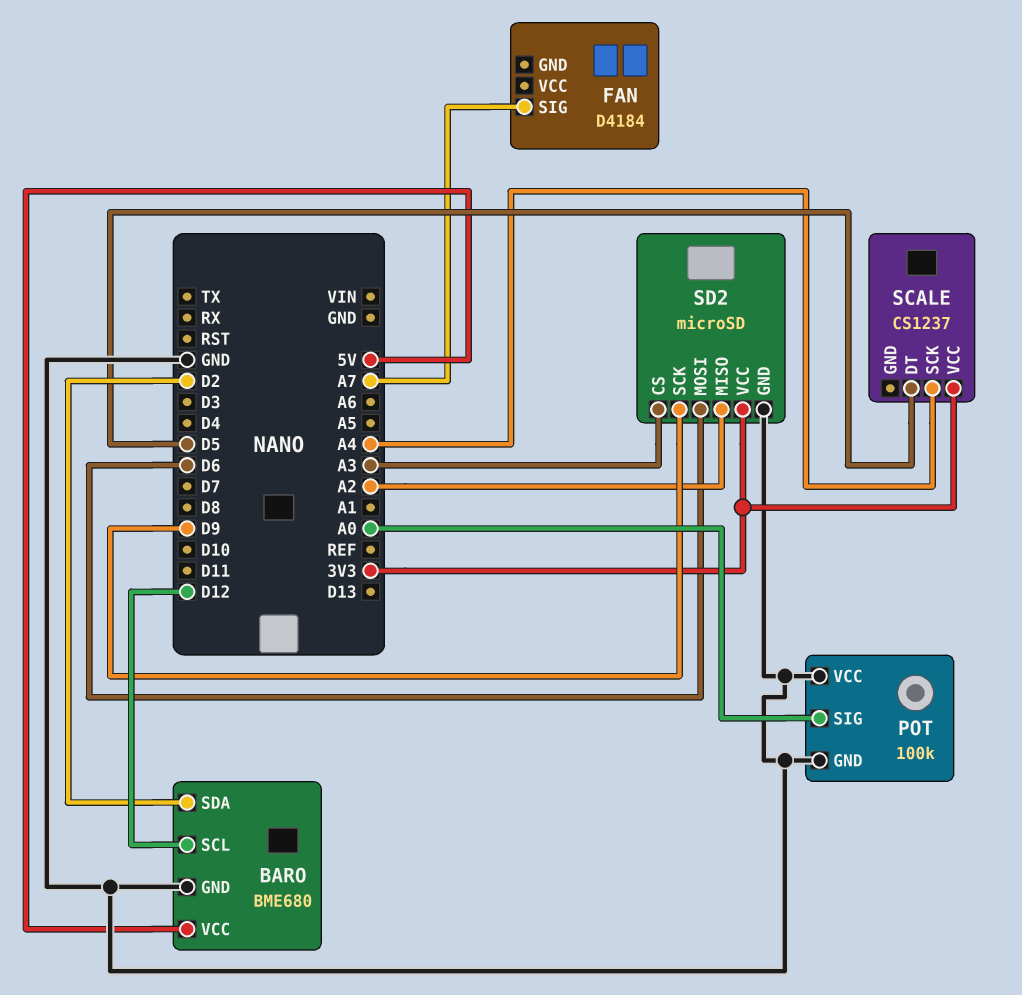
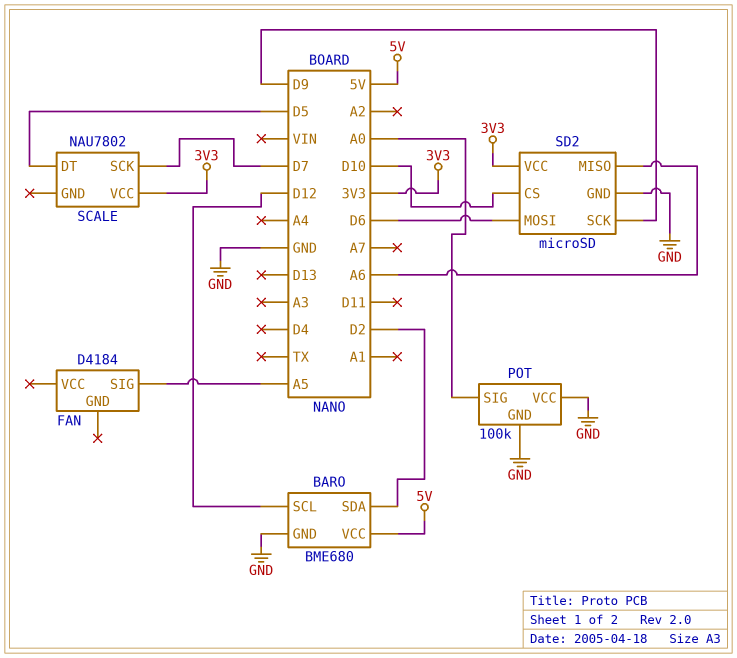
FAN pin SIG: A7 -> A5
SCALE: CS1237 -> NAU7802
SCALE pin SCK: A4 -> D7
SD2 pin CS: A3 -> D10
SD2 pin MISO: A2 -> A6

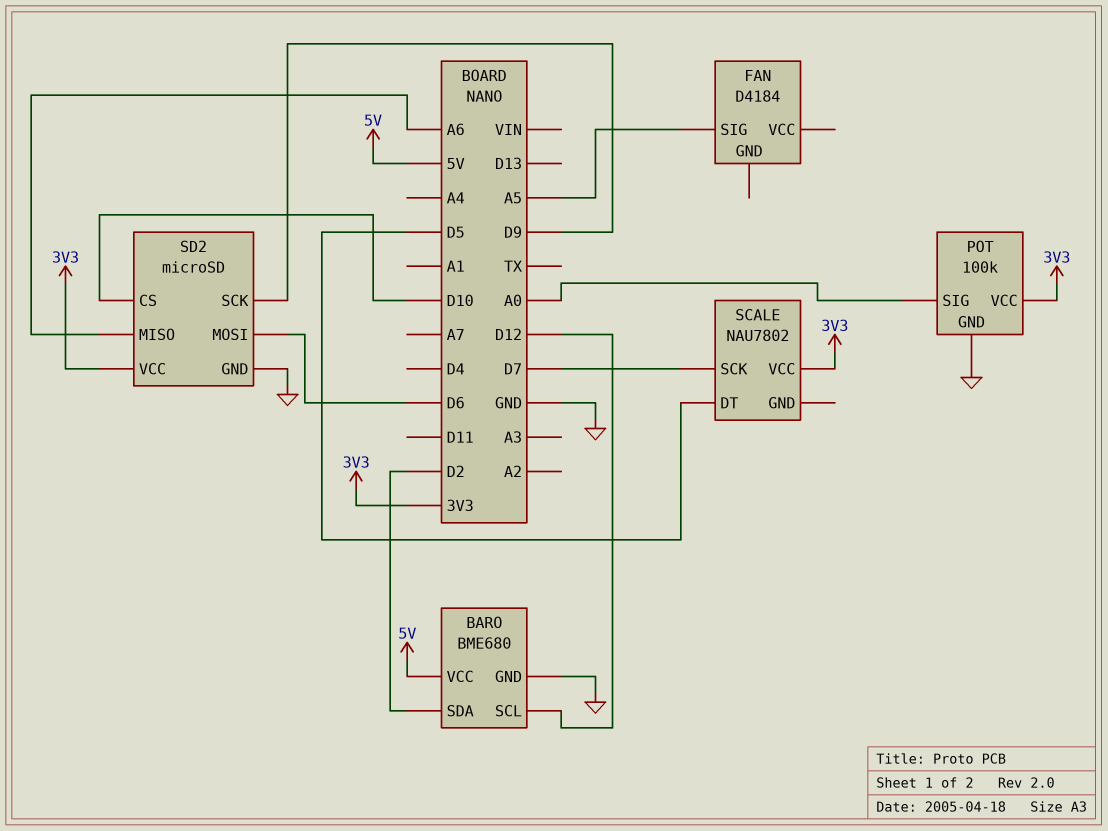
POT pin VCC: GND -> 3V3

